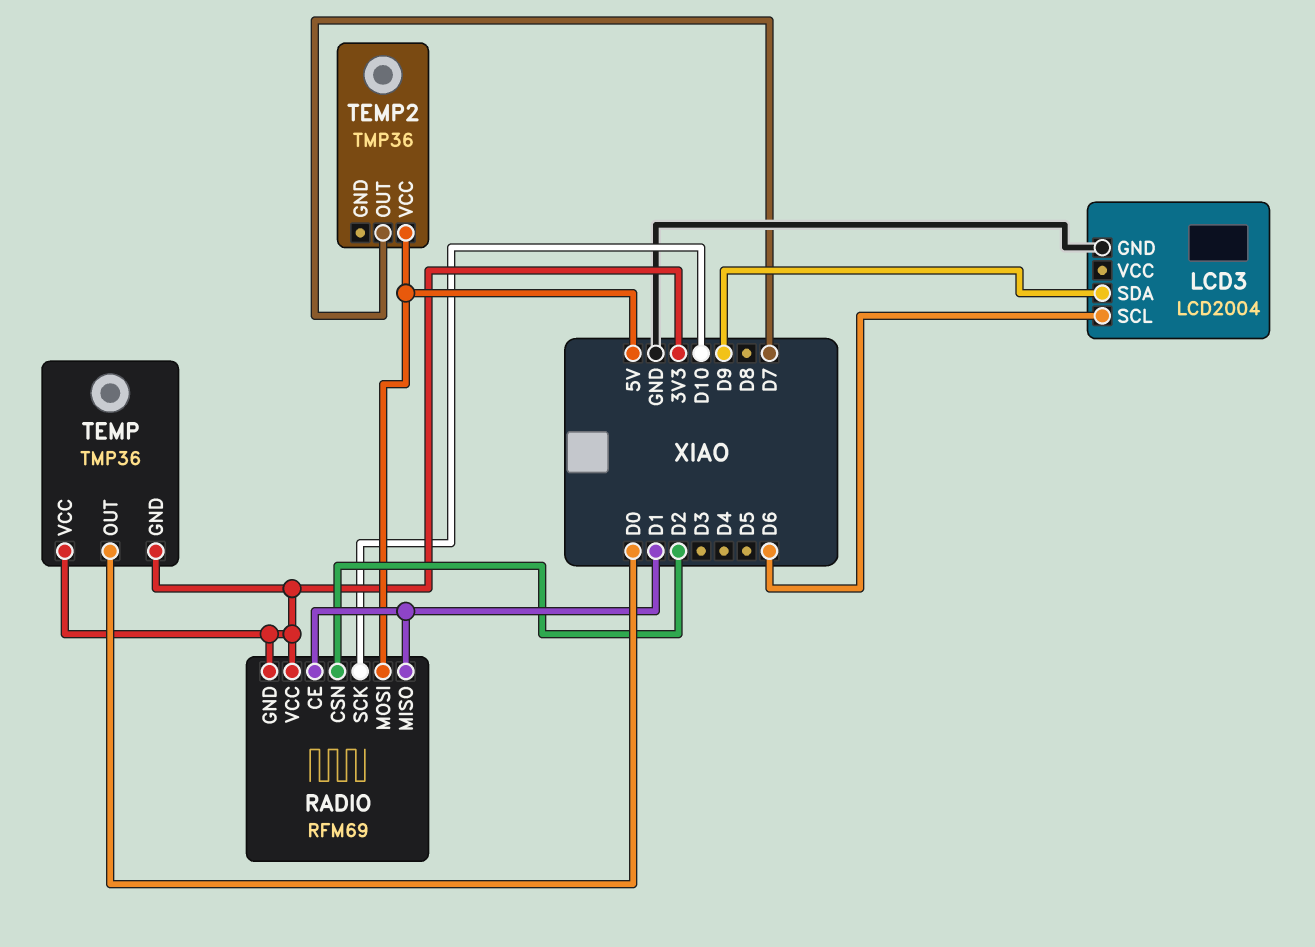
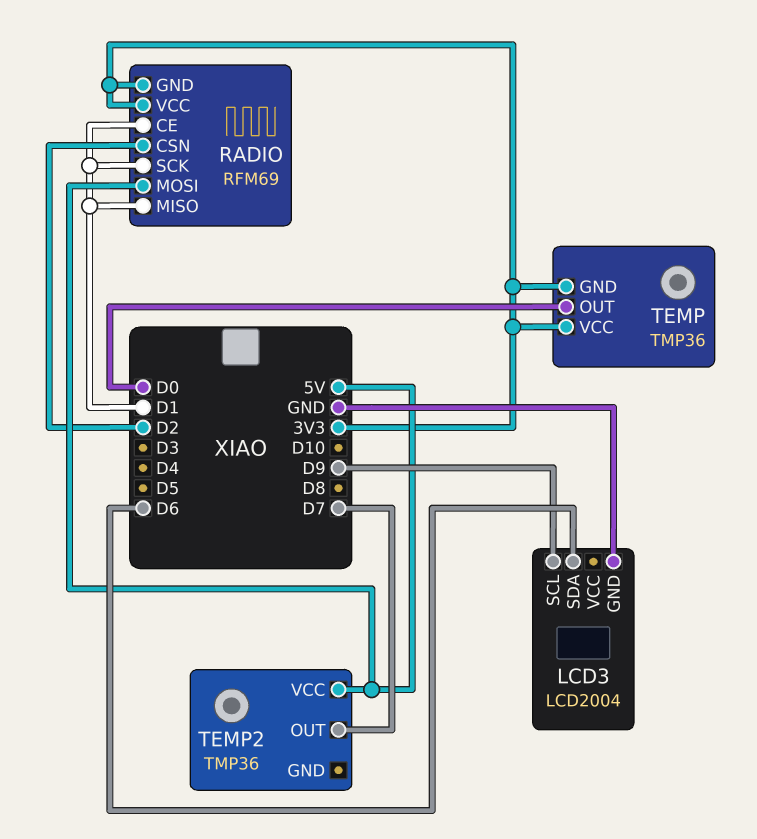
LCD3 pin SCL: D6 -> D9
LCD3 pin SDA: D9 -> D6
RADIO pin SCK: D10 -> D1

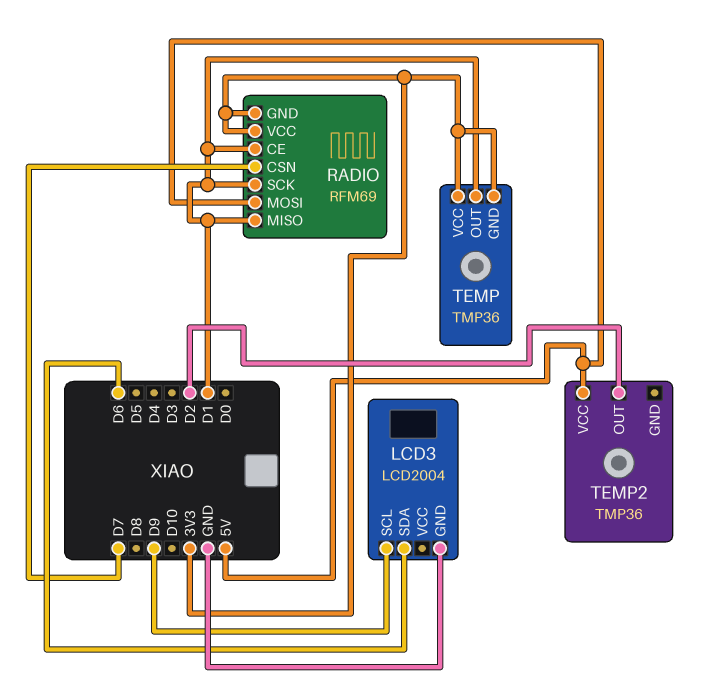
RADIO pin CSN: D2 -> D7
TEMP pin OUT: D0 -> D1
TEMP2 pin OUT: D7 -> D2

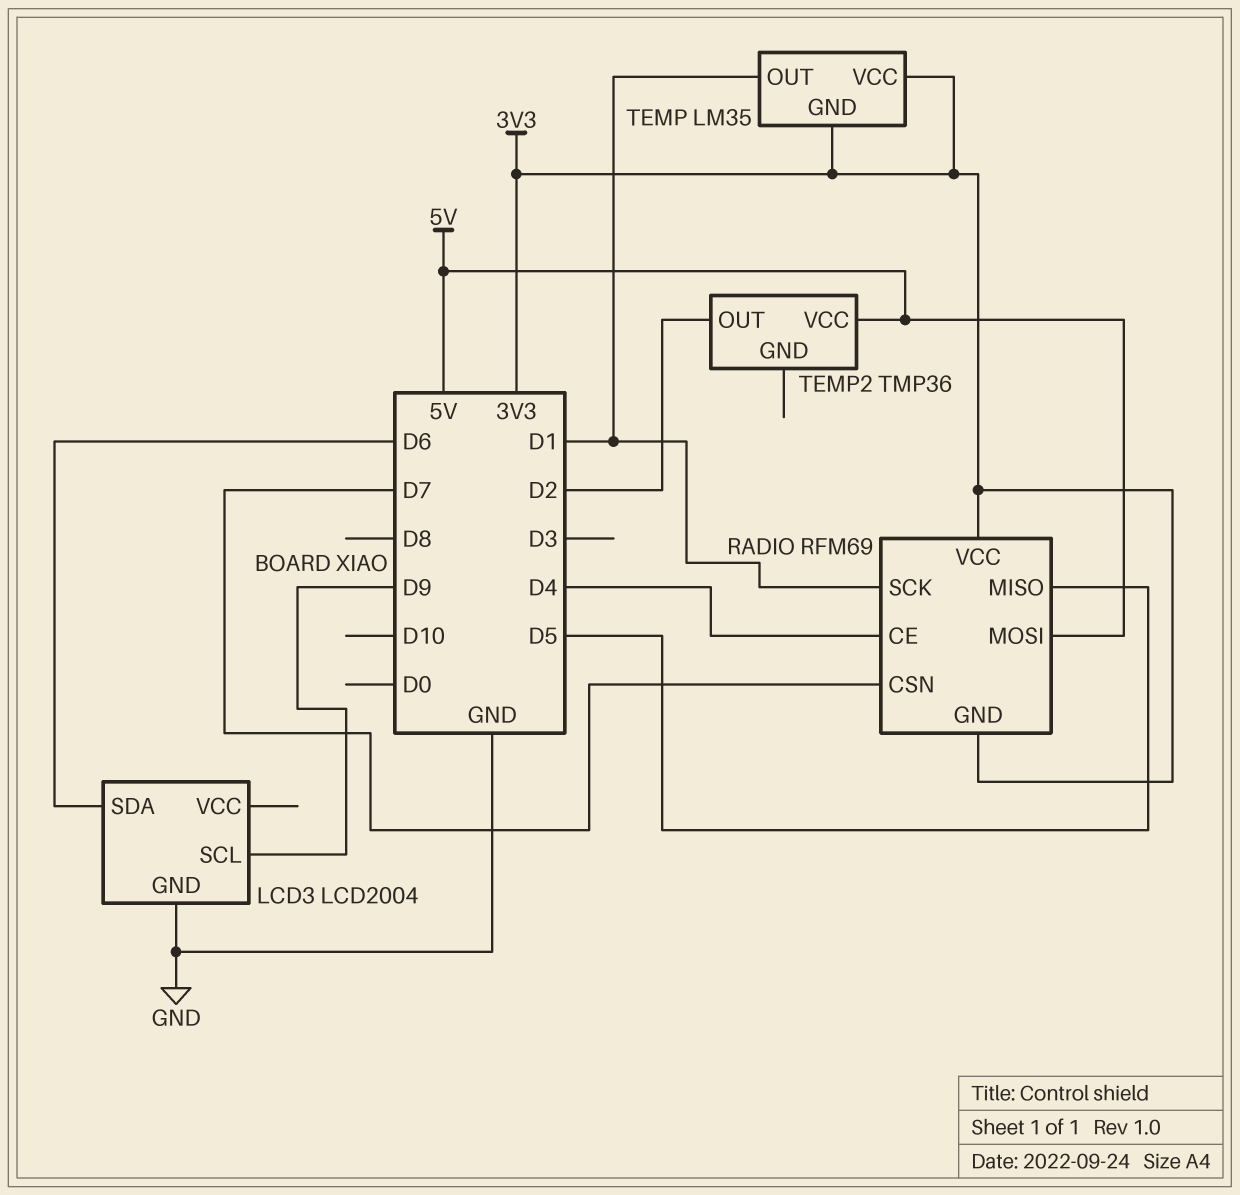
RADIO pin CE: D1 -> D4
RADIO pin MISO: D1 -> D5
TEMP: TMP36 -> LM35

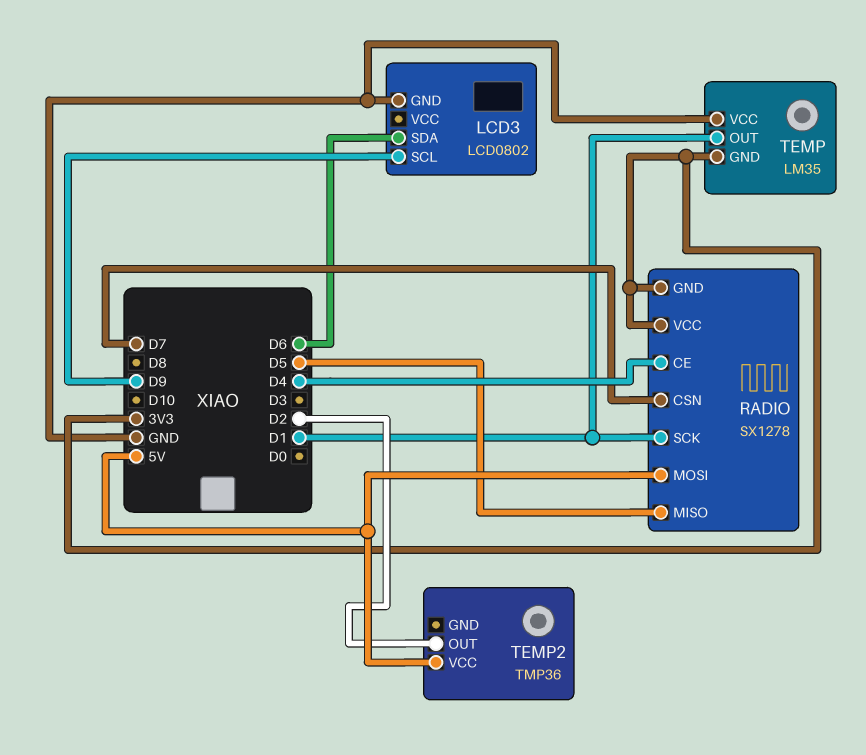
LCD3: LCD2004 -> LCD0802
RADIO: RFM69 -> SX1278
TEMP pin VCC: 3V3 -> GND

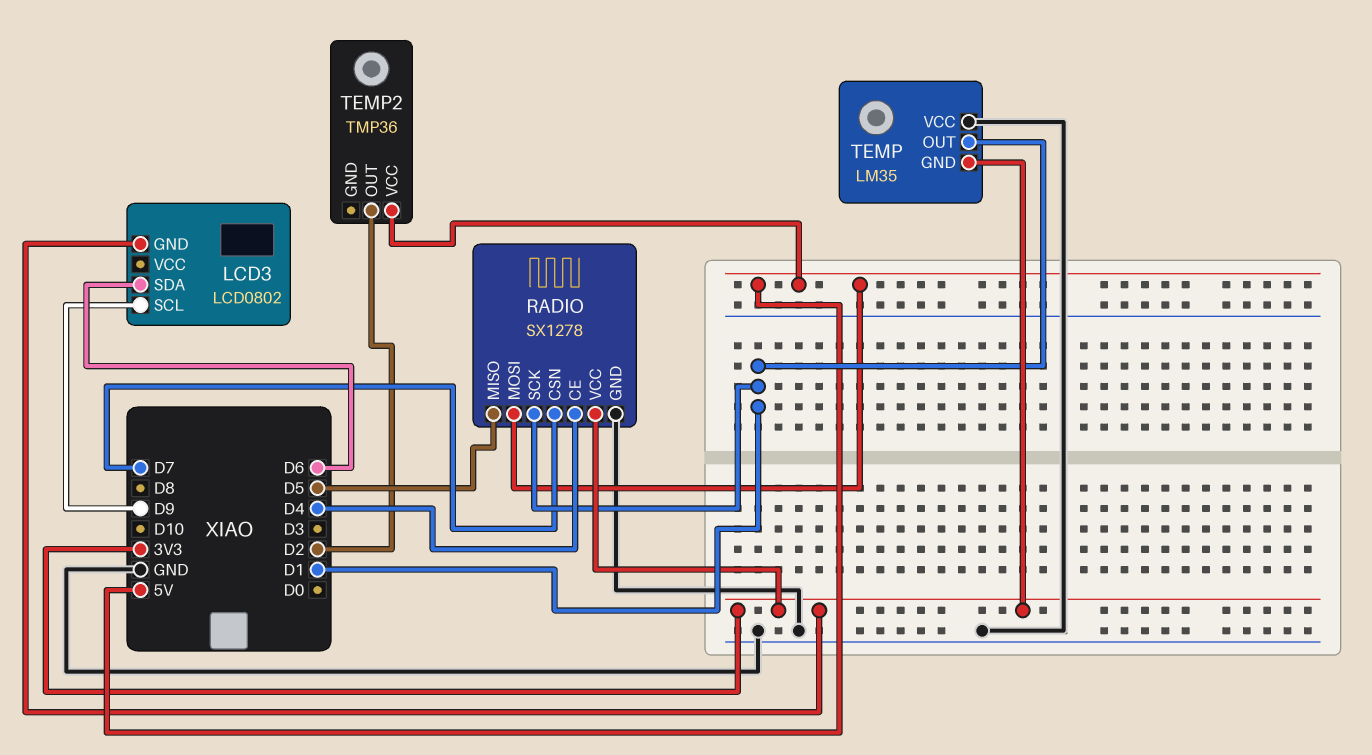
LCD3 pin GND: GND -> 3V3
RADIO pin GND: 3V3 -> GND

